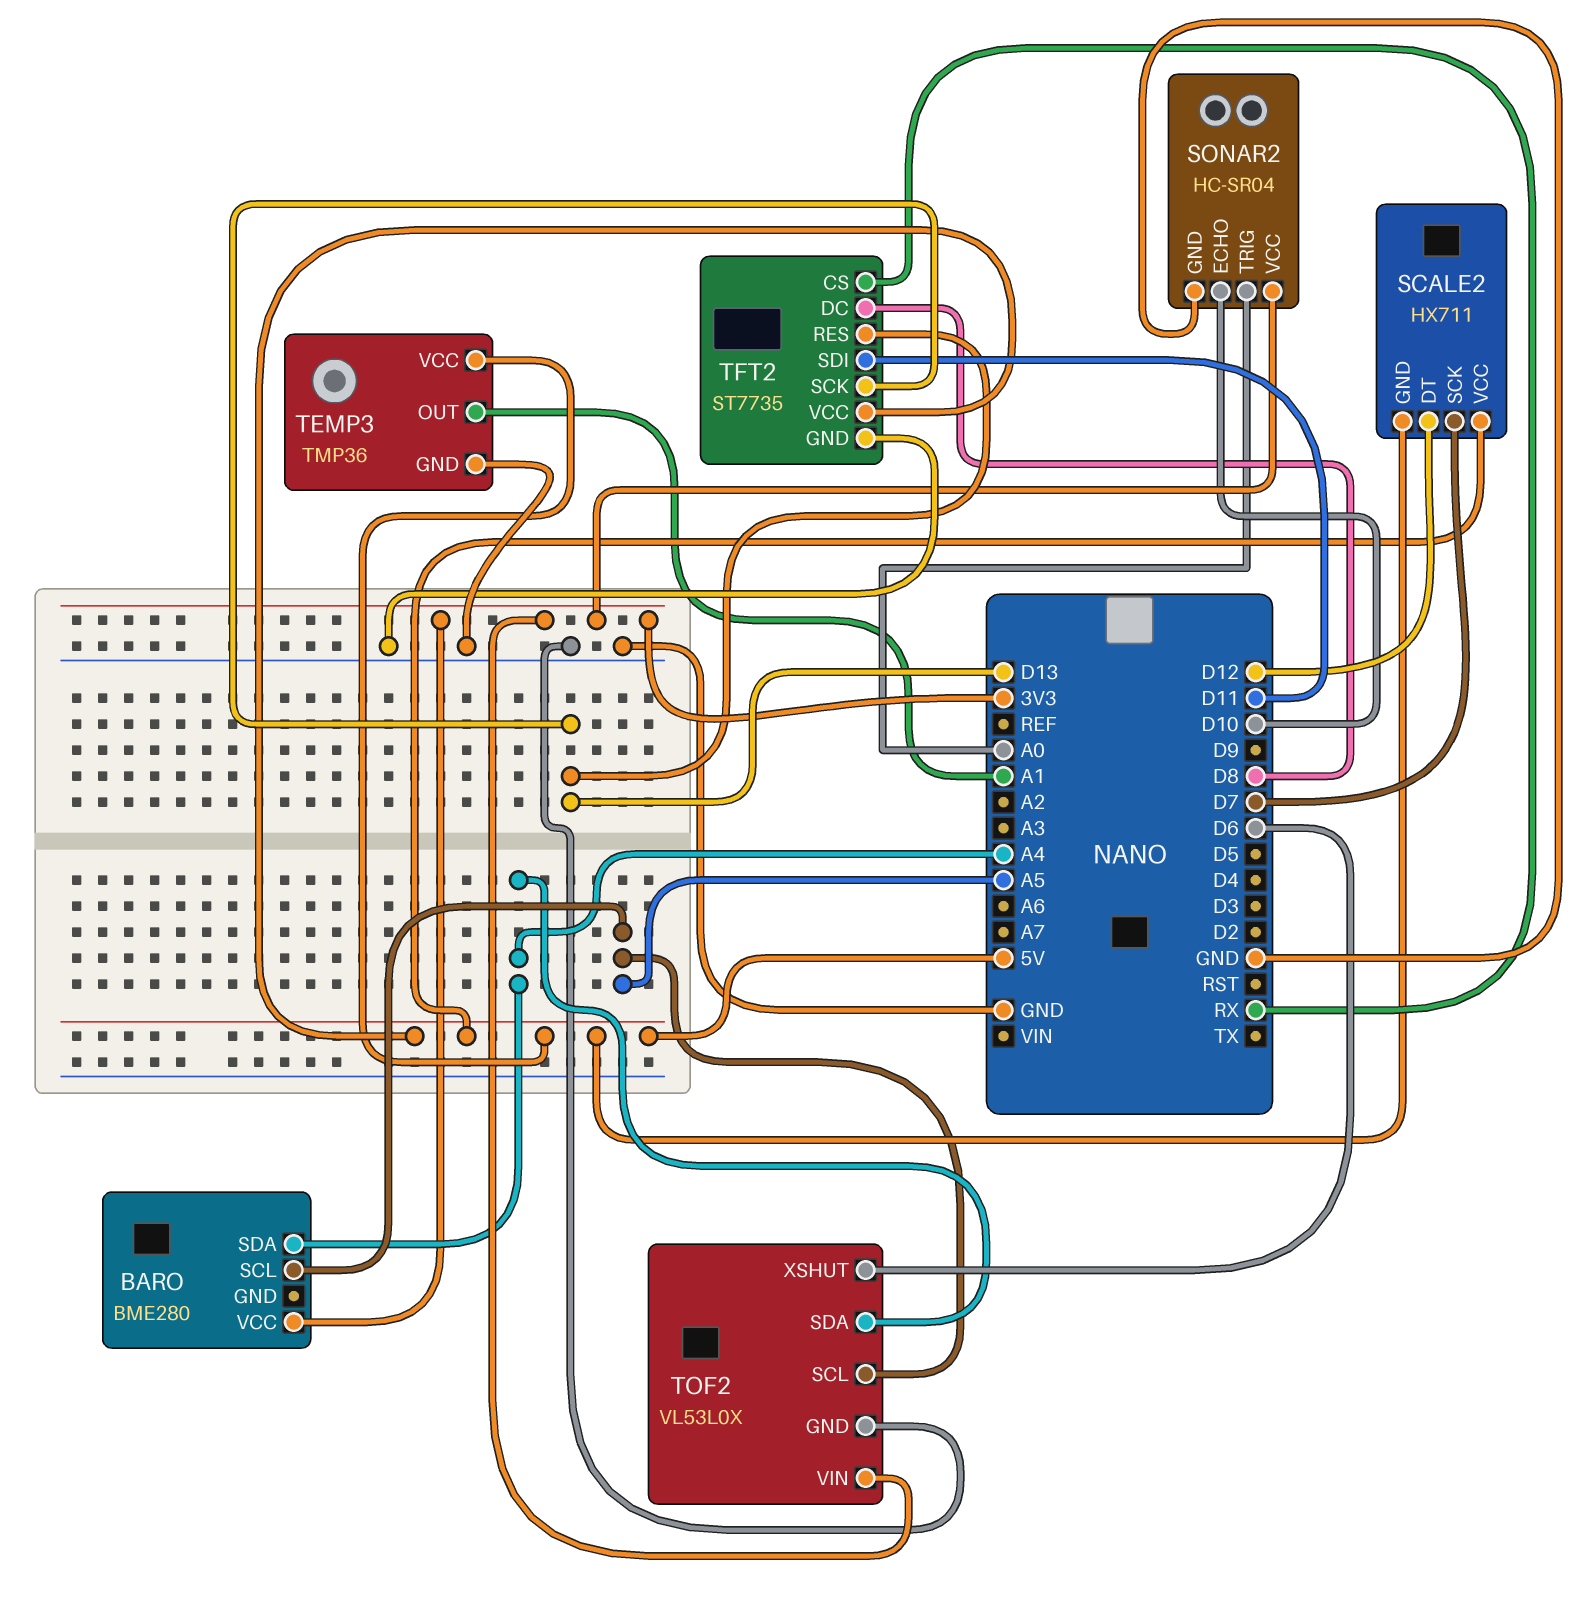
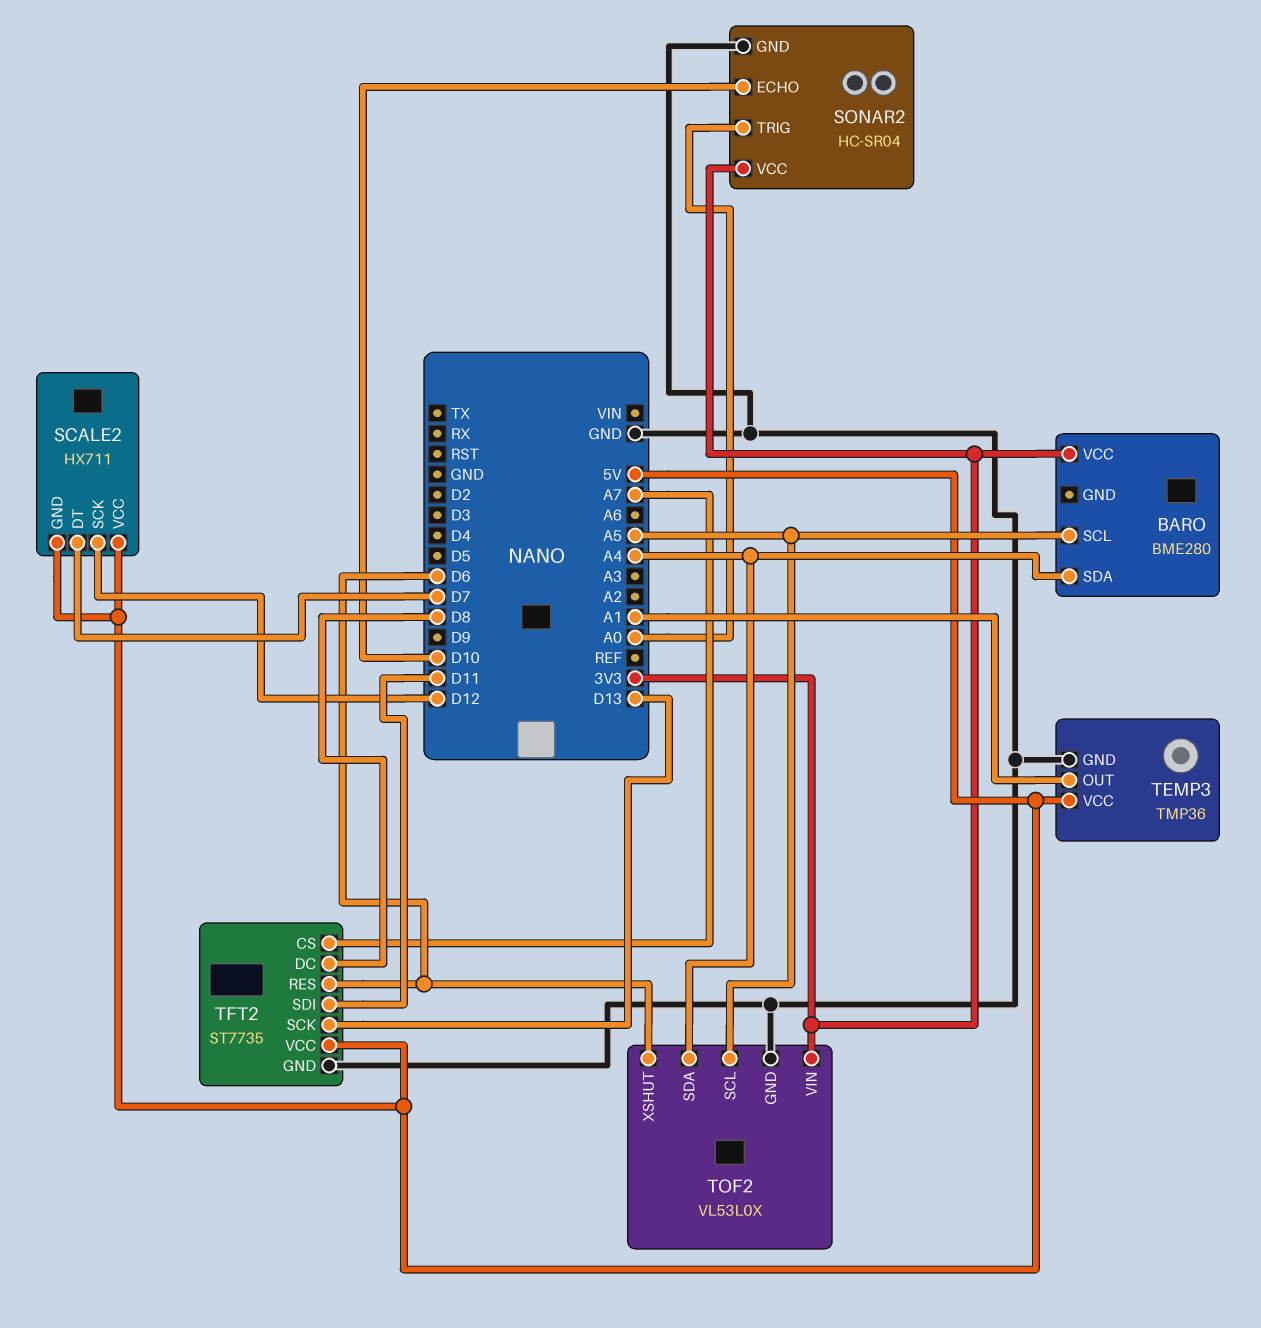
SCALE2 pin DT: D12 -> D7
SCALE2 pin SCK: D7 -> D12
TFT2 pin CS: RX -> A7
TFT2 pin RES: D13 -> D6

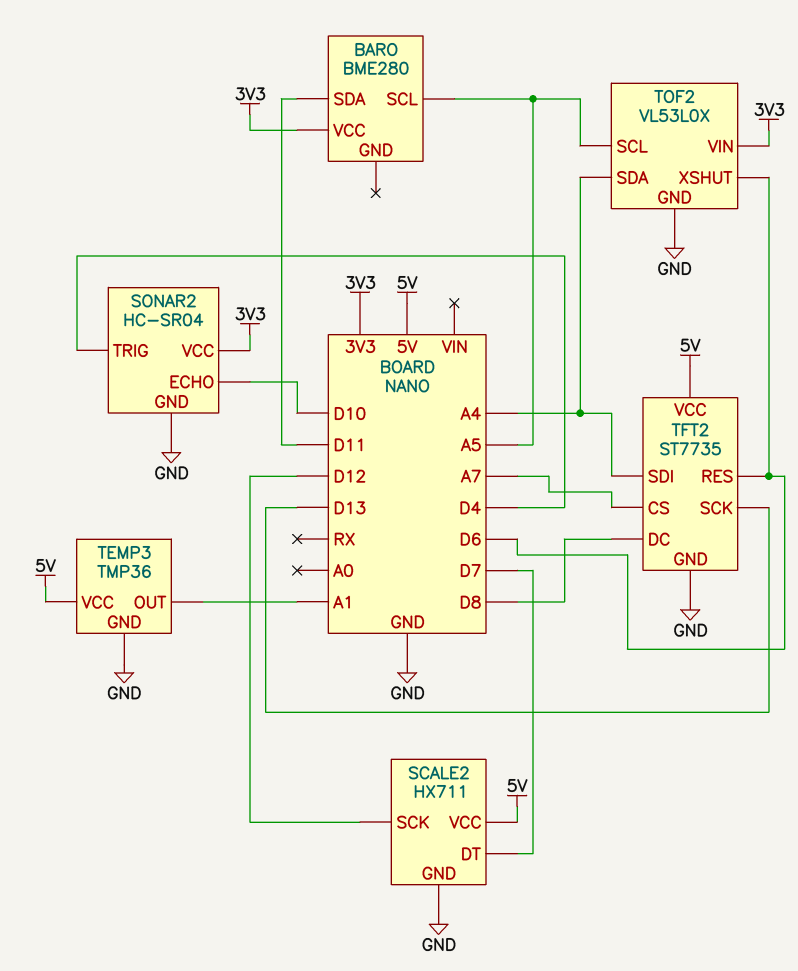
BARO pin SDA: A4 -> D11
SCALE2 pin GND: 5V -> GND
SONAR2 pin TRIG: A0 -> D4
TFT2 pin SDI: D11 -> A4

